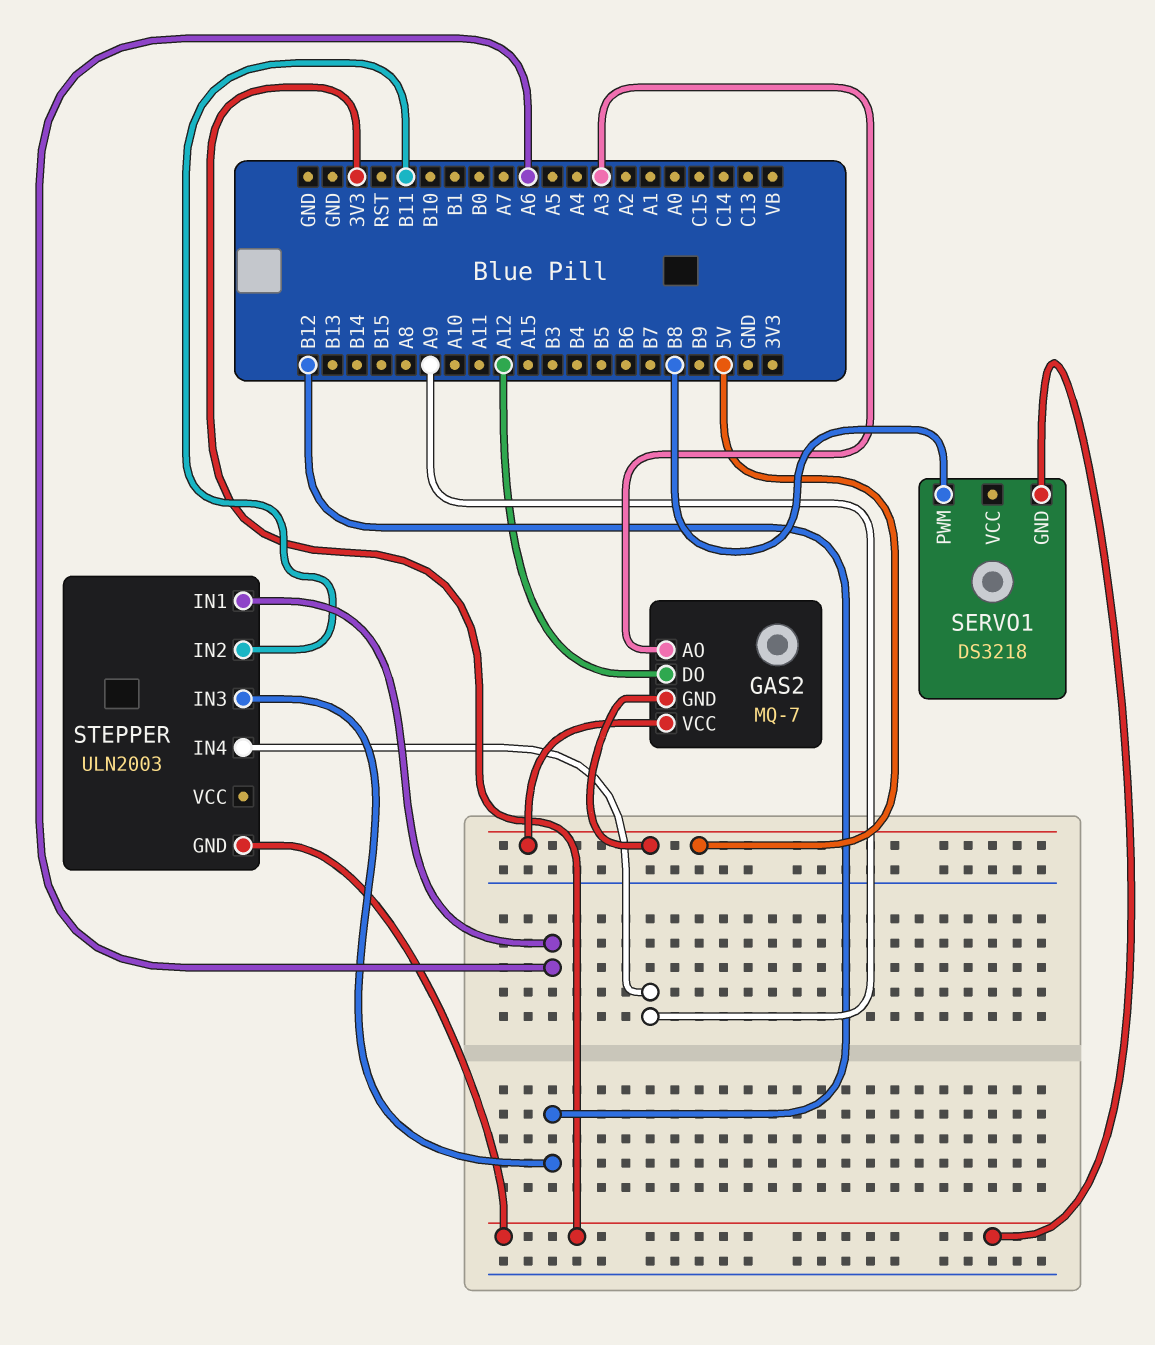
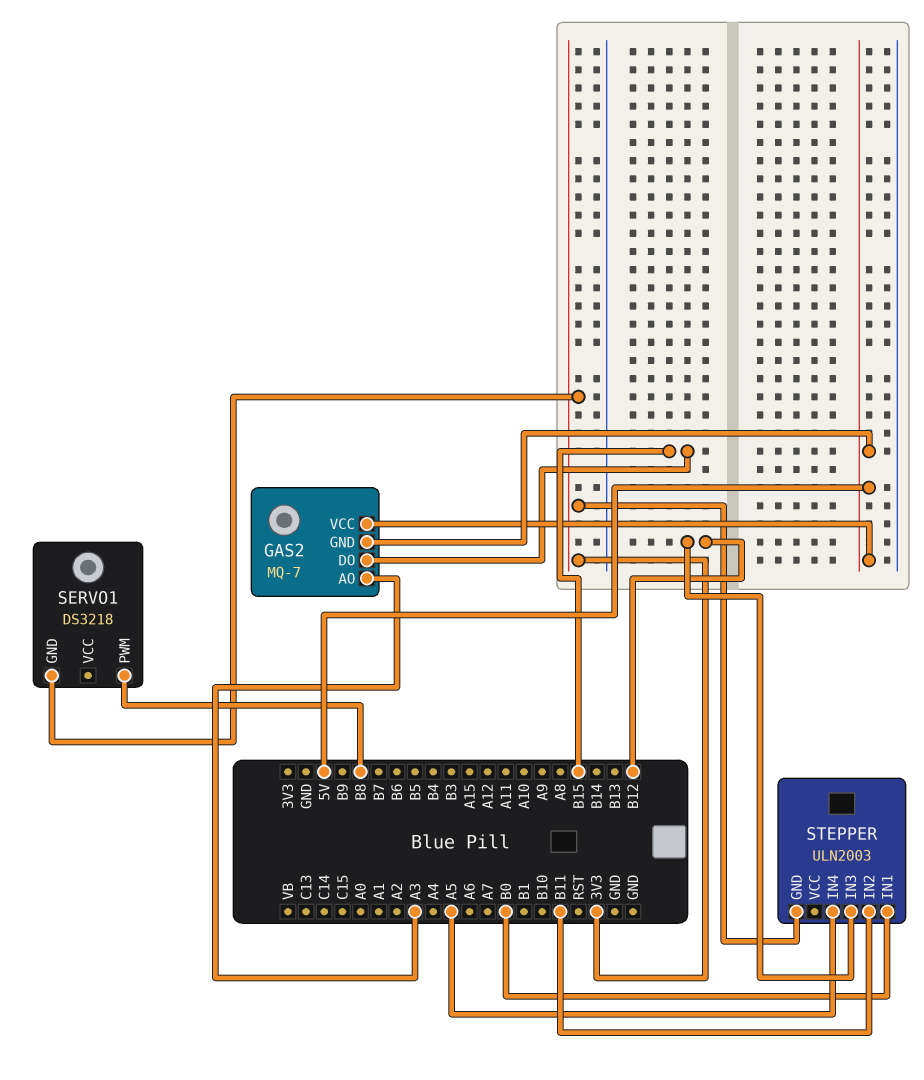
GAS2 pin DO: A12 -> B15
STEPPER pin IN1: A6 -> B0
STEPPER pin IN4: A9 -> A5

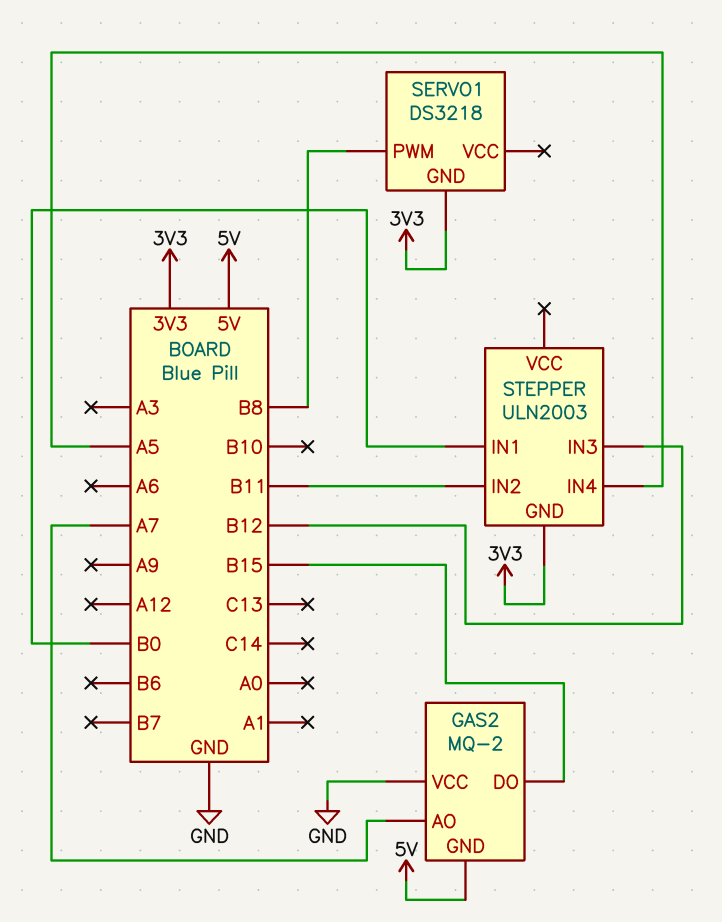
GAS2: MQ-7 -> MQ-2
GAS2 pin AO: A3 -> A7
GAS2 pin VCC: 5V -> GND

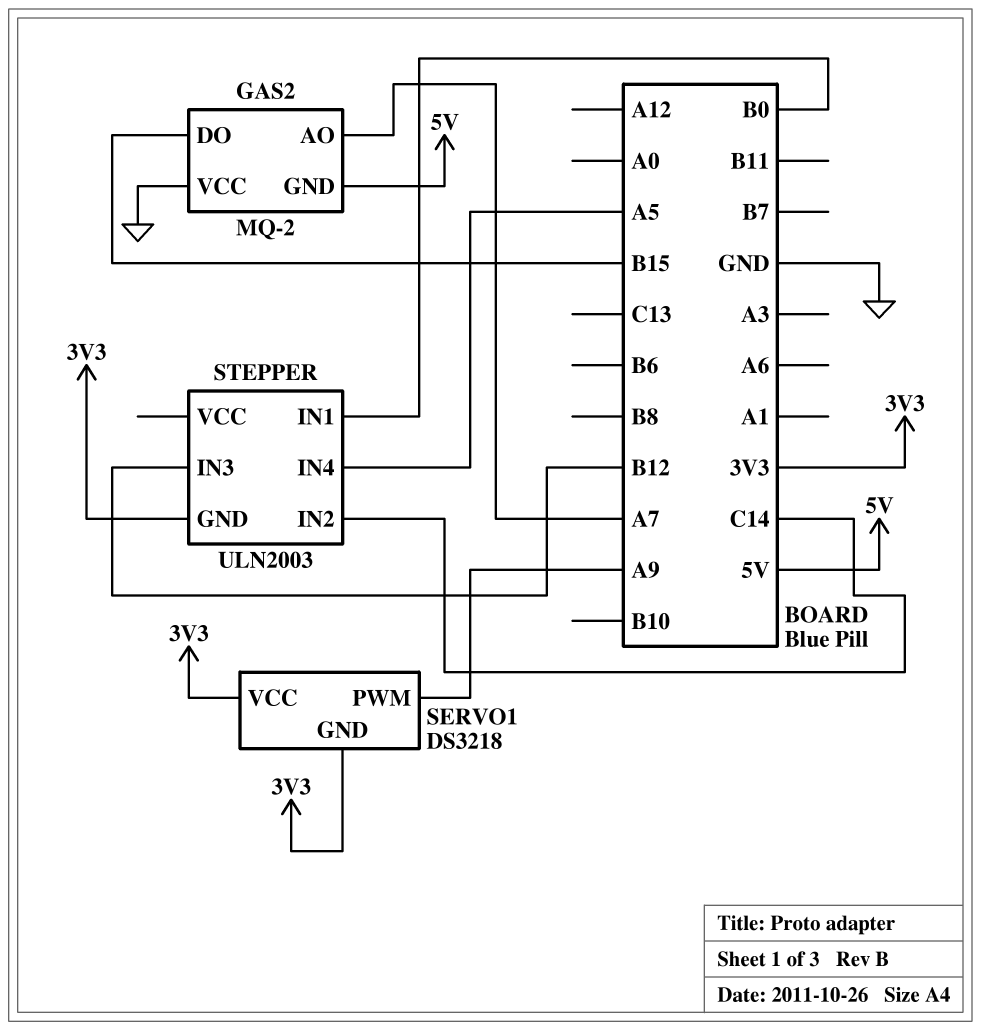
SERVO1 pin PWM: B8 -> A9
SERVO1 pin VCC: none -> 3V3
STEPPER pin IN2: B11 -> C14

